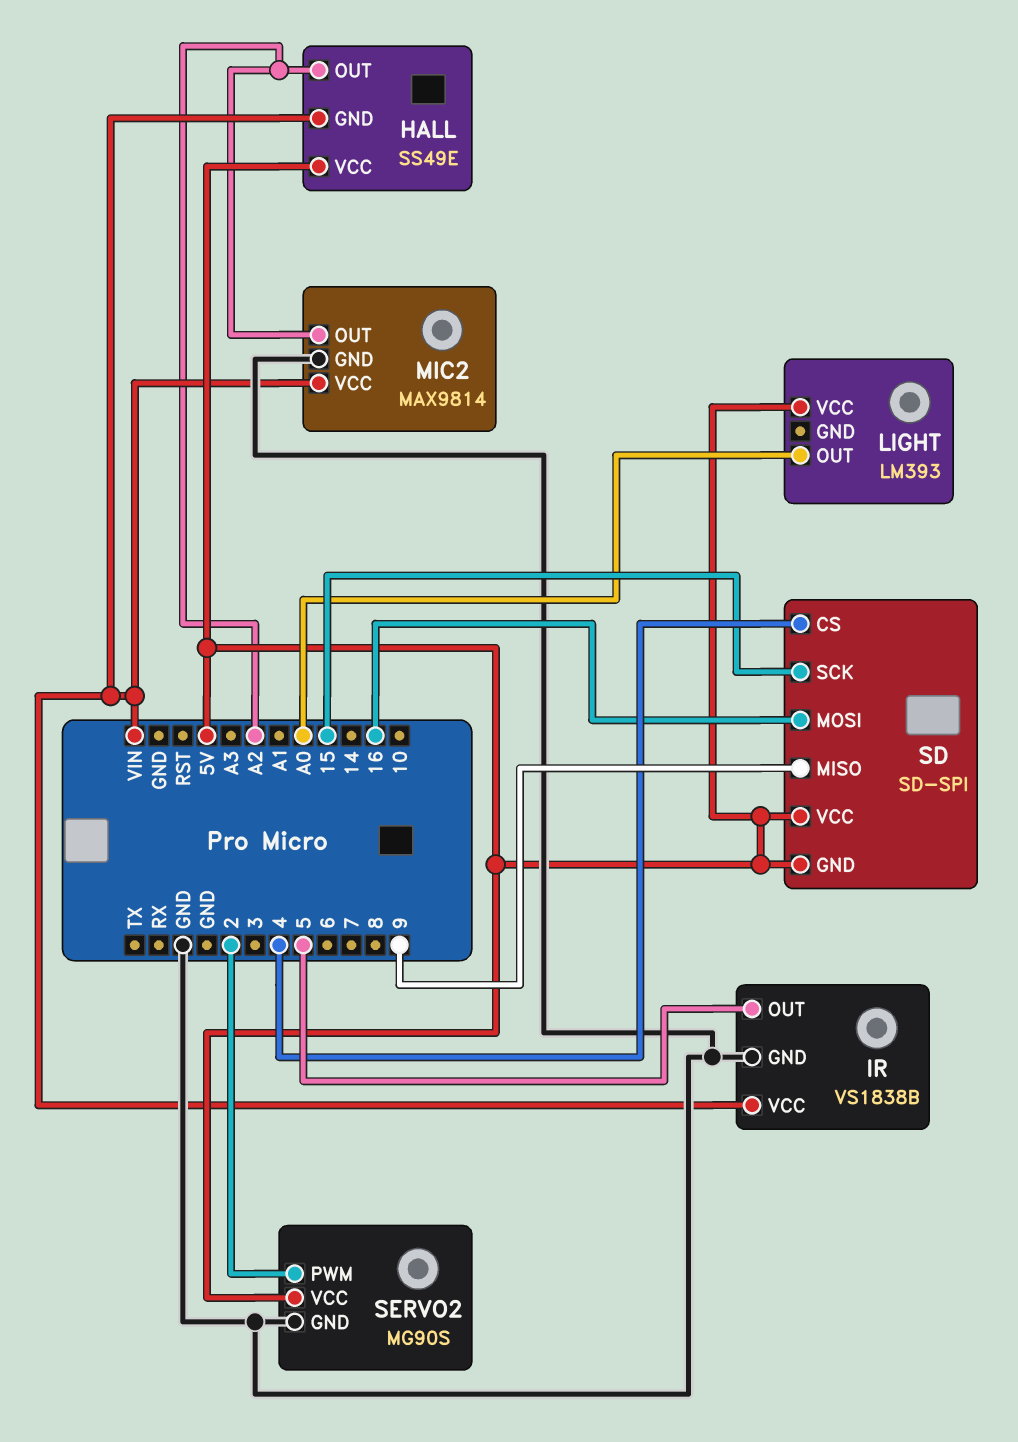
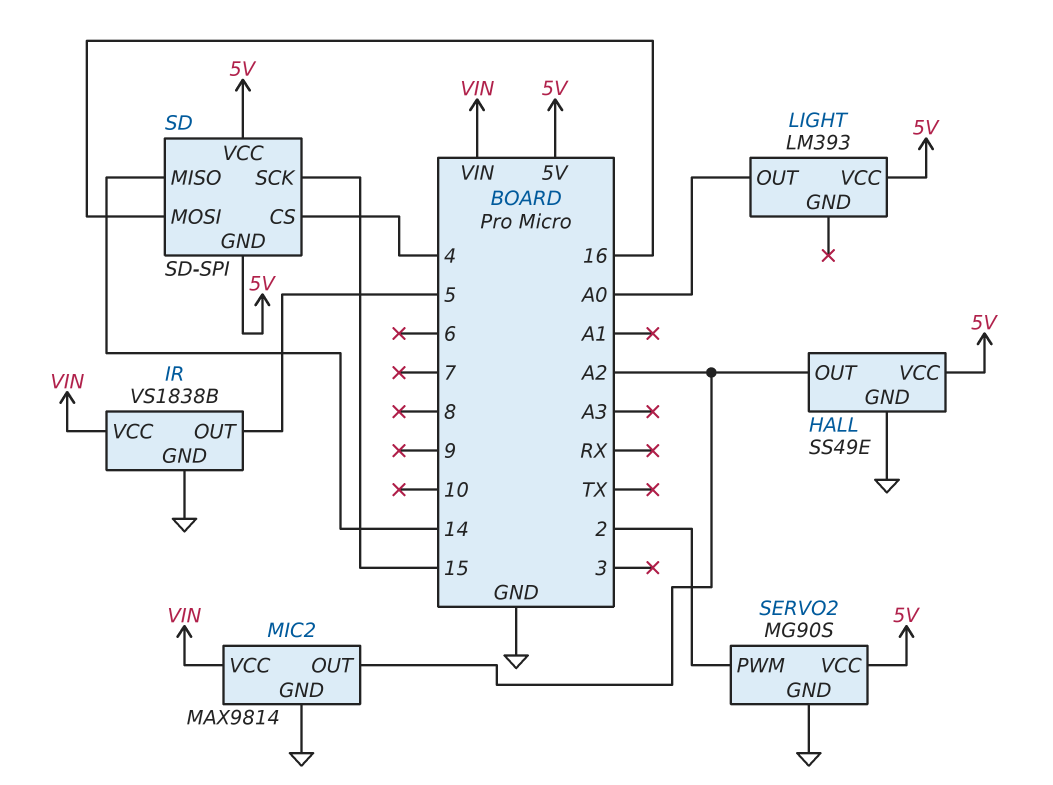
HALL pin GND: VIN -> GND
SD pin MISO: 9 -> 14

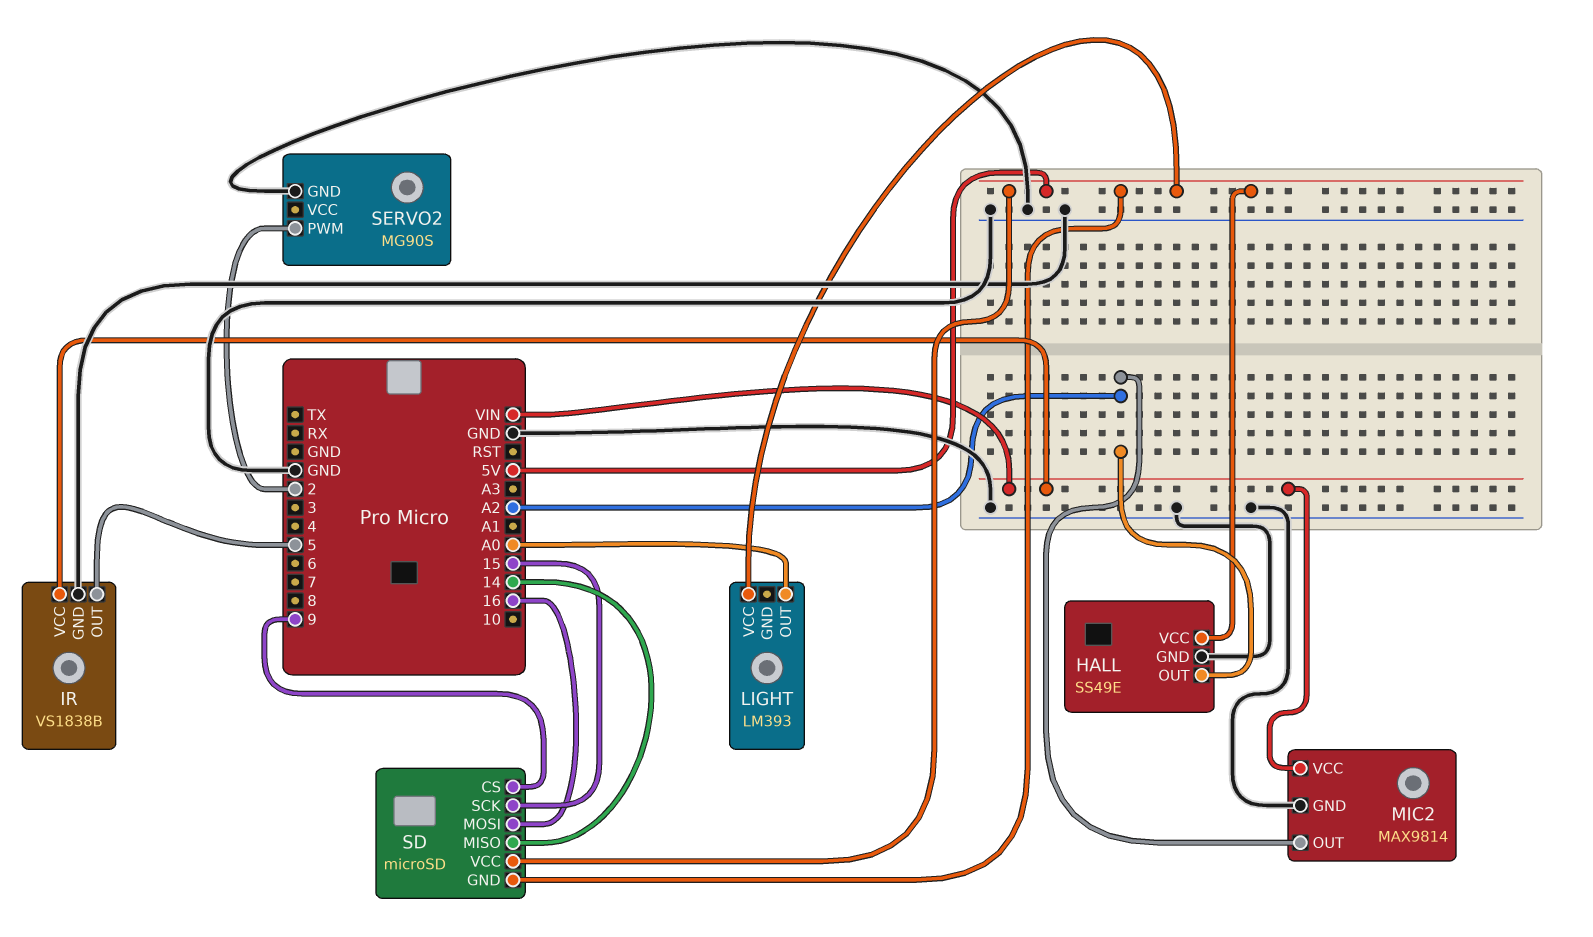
SD: SD-SPI -> microSD
SD pin CS: 4 -> 9
SERVO2 pin VCC: 5V -> none

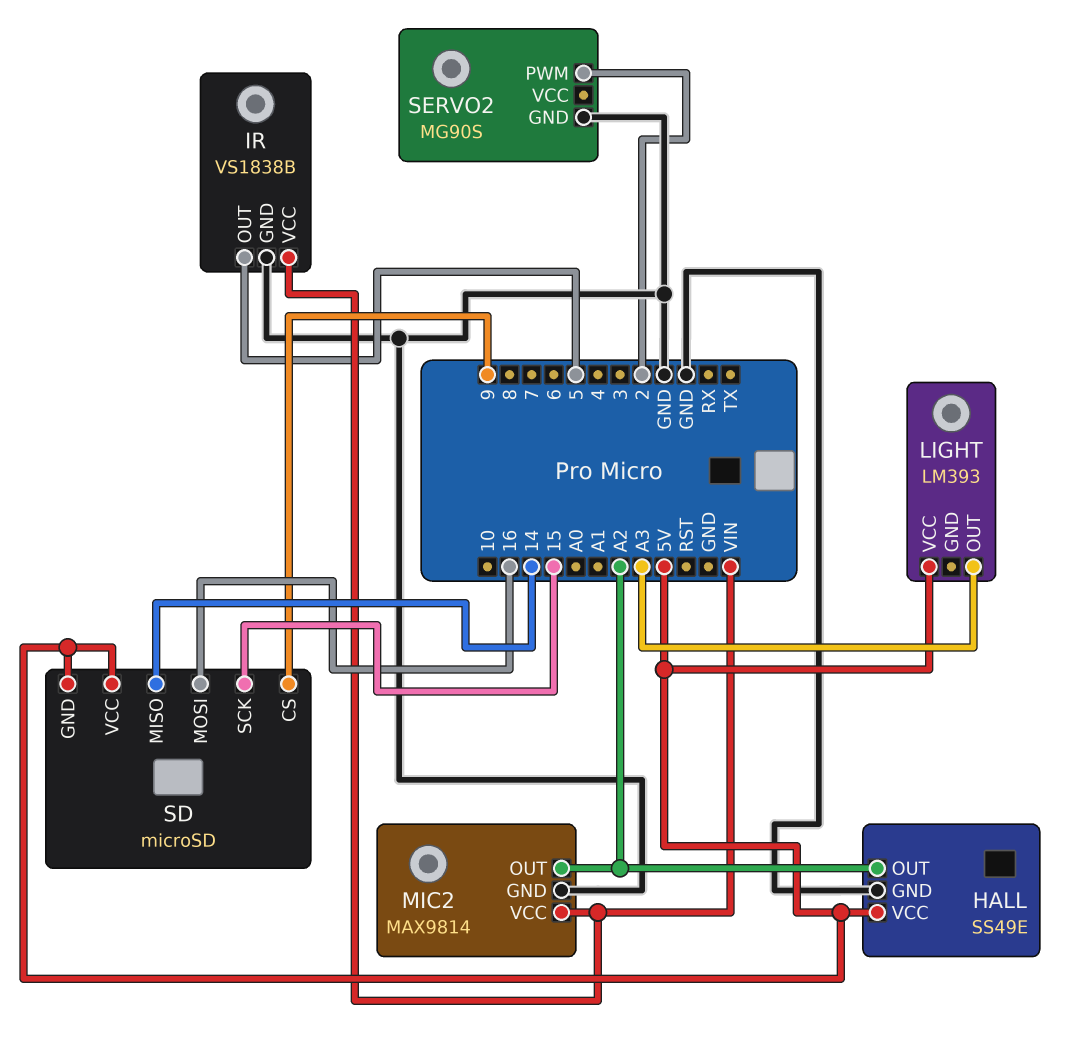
LIGHT pin OUT: A0 -> A3

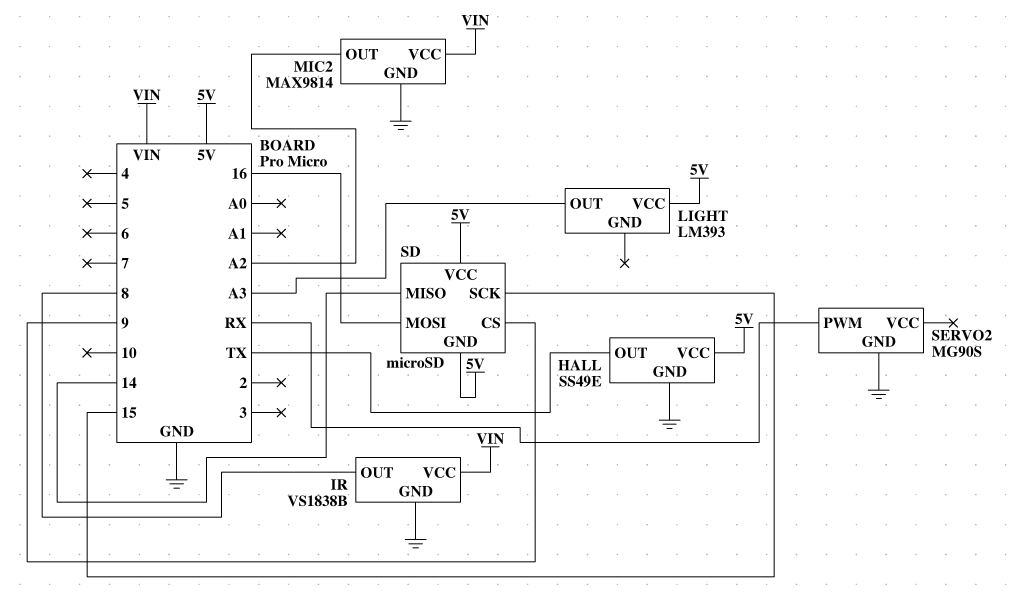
HALL pin OUT: A2 -> TX
IR pin OUT: 5 -> 8
SERVO2 pin PWM: 2 -> RX

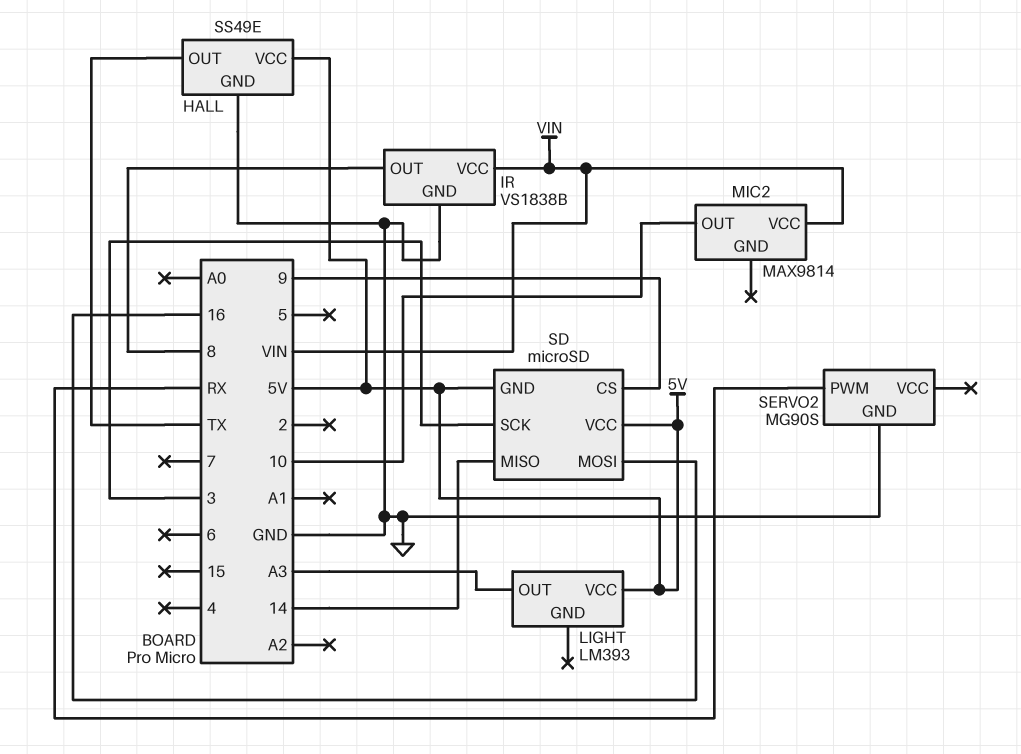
MIC2 pin GND: GND -> none
MIC2 pin OUT: A2 -> 10
SD pin SCK: 15 -> 3

